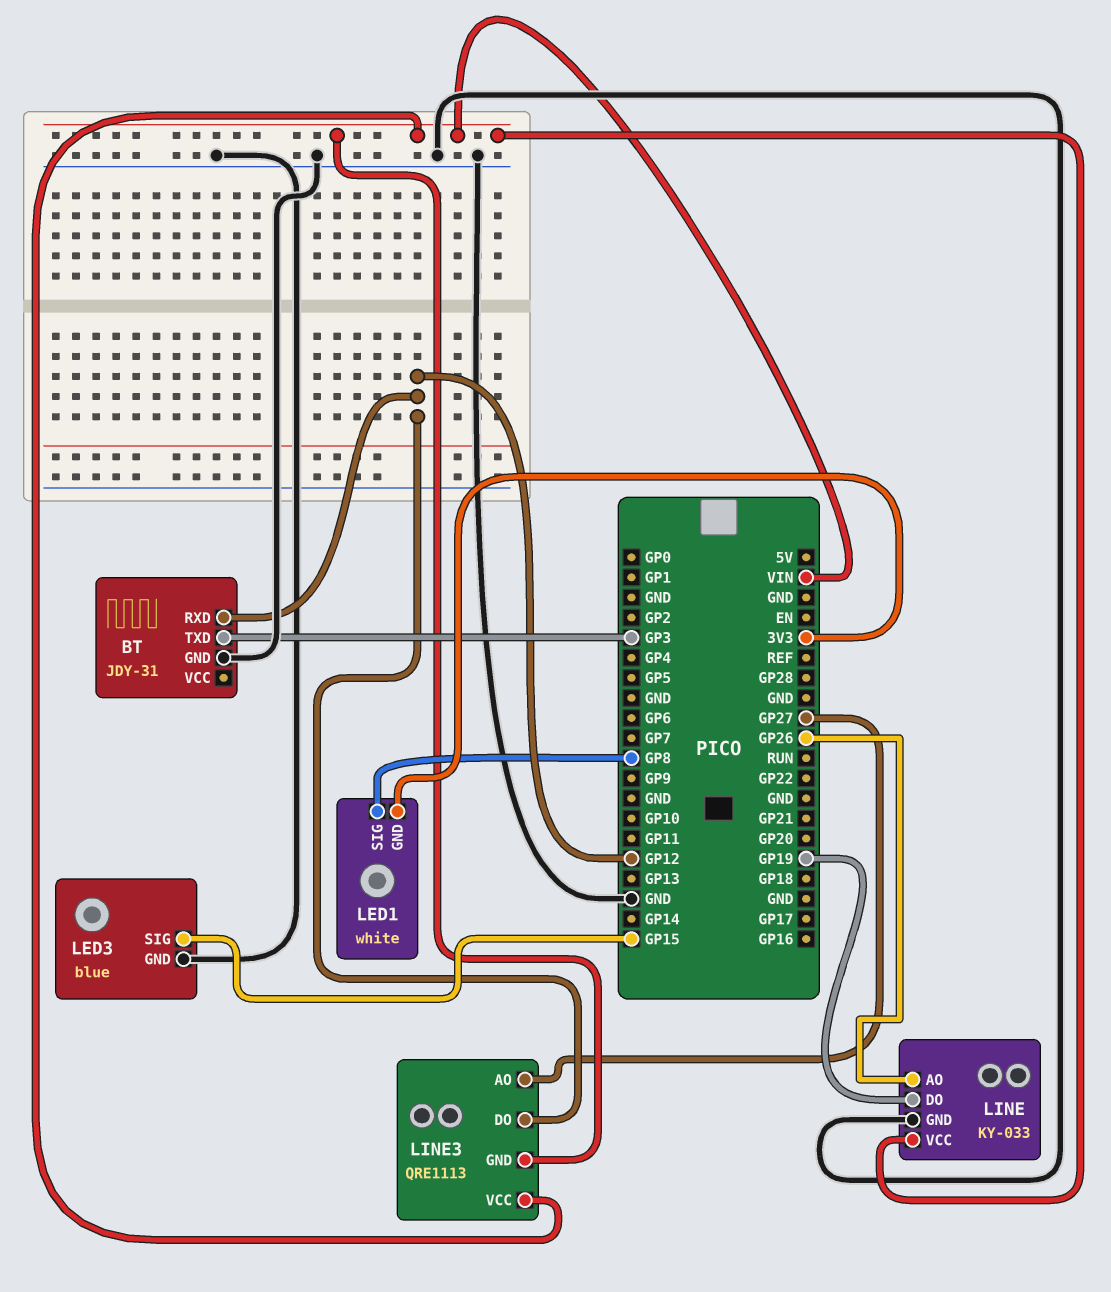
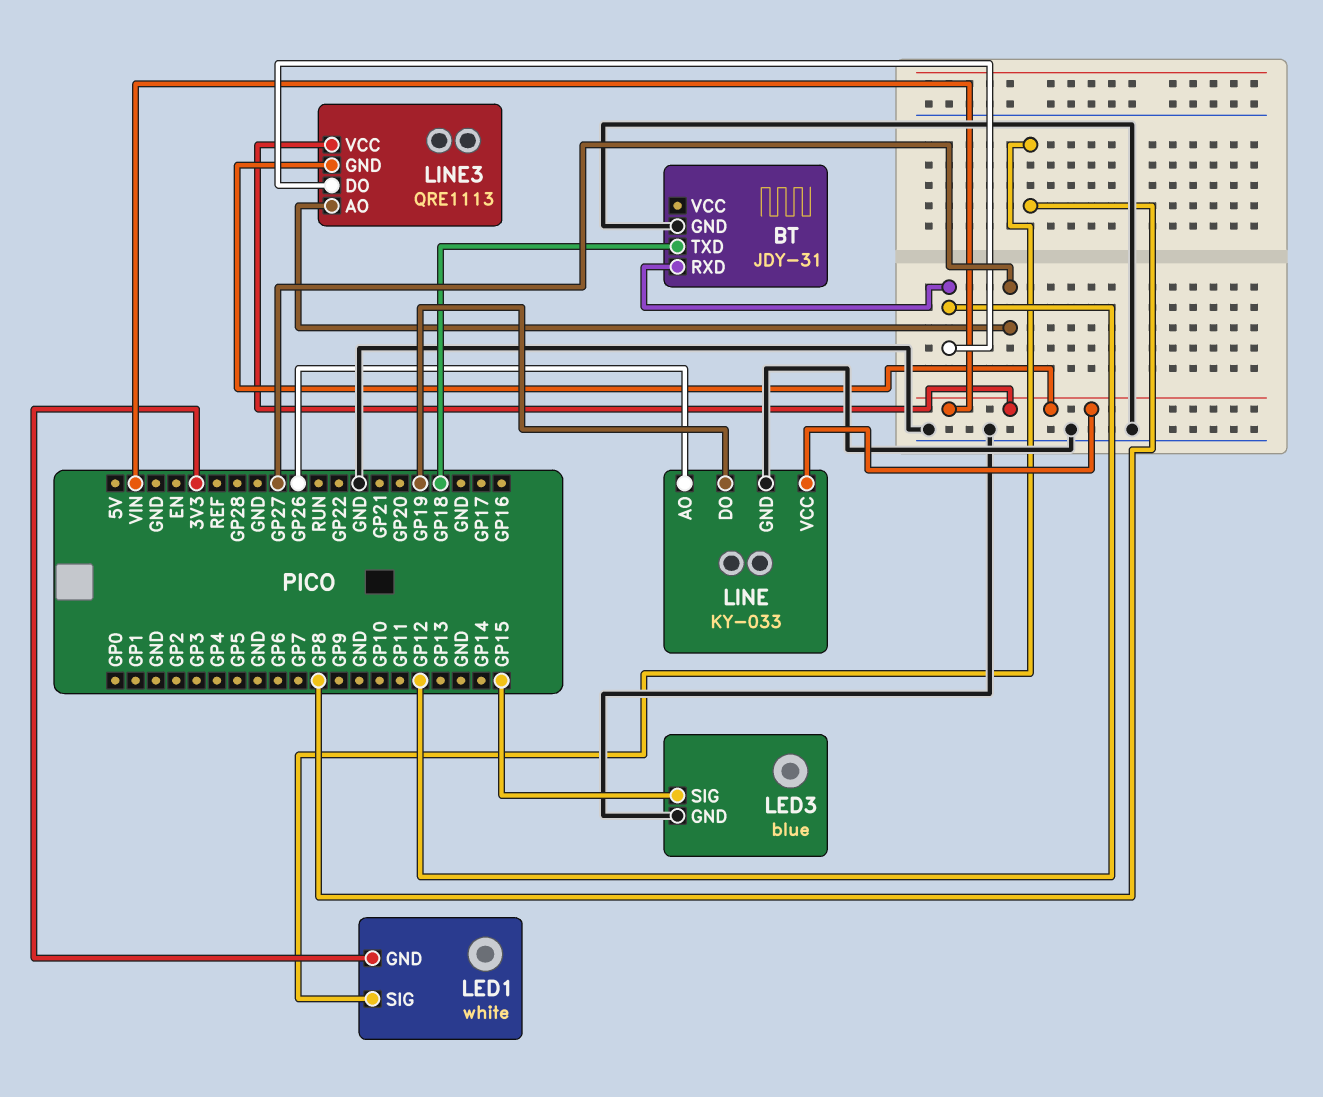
BT pin TXD: GP3 -> GP18

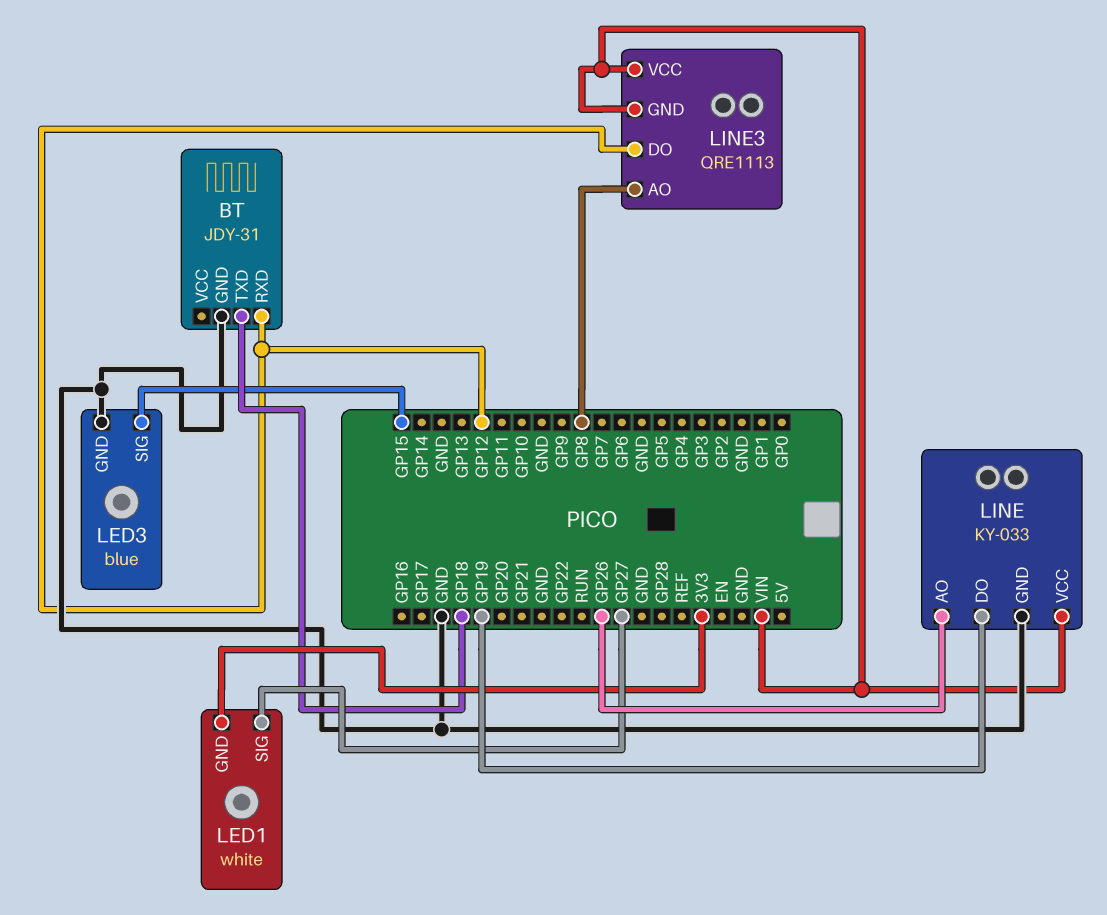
LED1 pin SIG: GP8 -> GP27
LINE3 pin AO: GP27 -> GP8

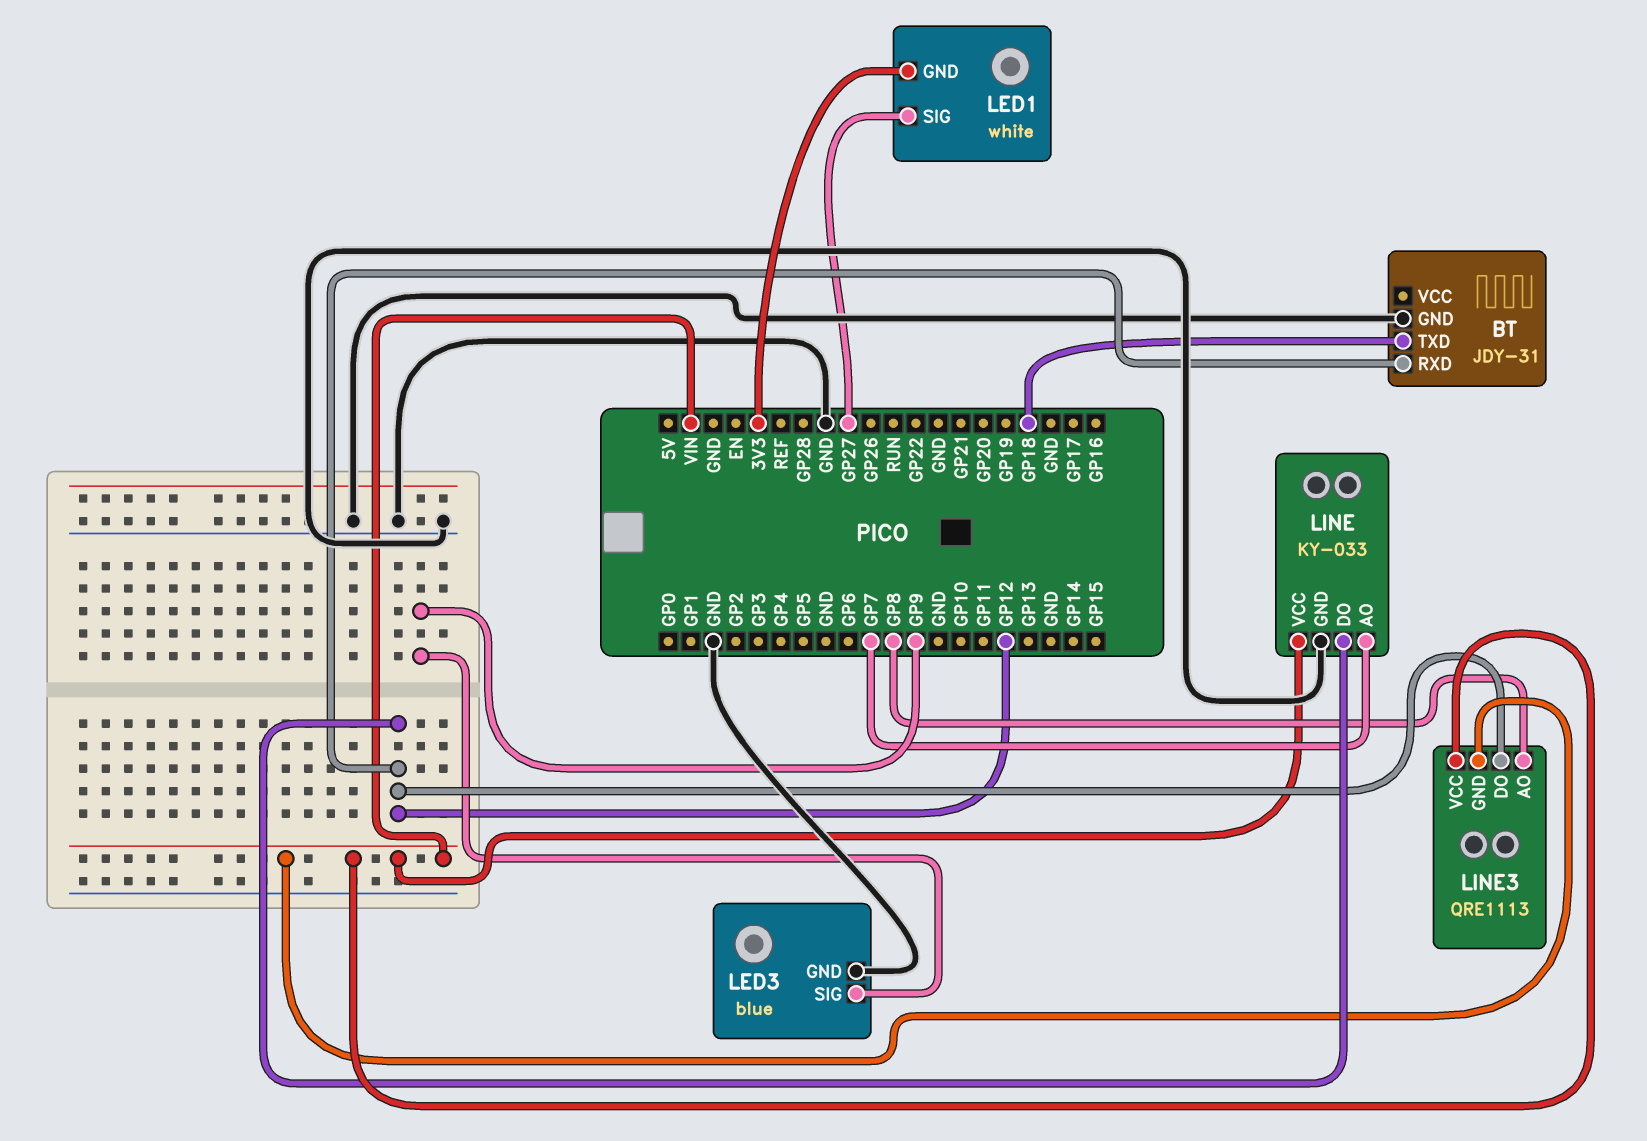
LED3 pin SIG: GP15 -> GP9
LINE pin AO: GP26 -> GP7
LINE pin DO: GP19 -> GP12

